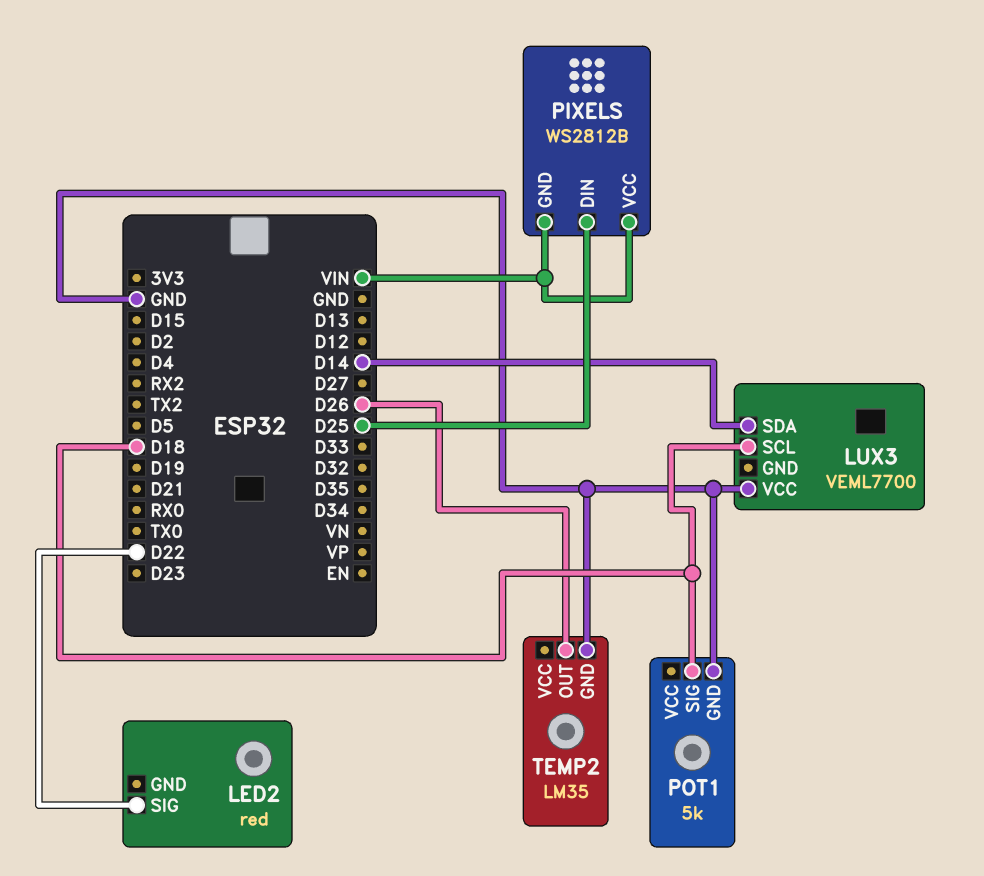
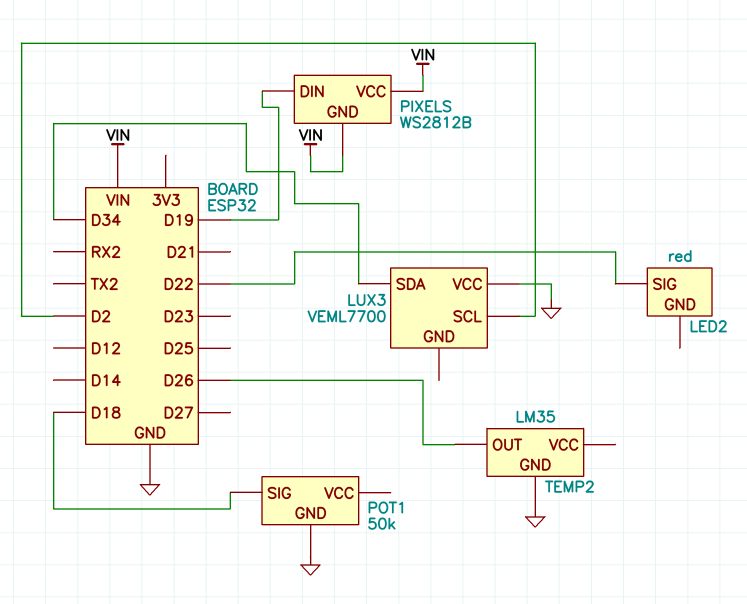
LUX3 pin SCL: D18 -> D2
LUX3 pin SDA: D14 -> D34
PIXELS pin DIN: D25 -> D19
POT1: 5k -> 50k

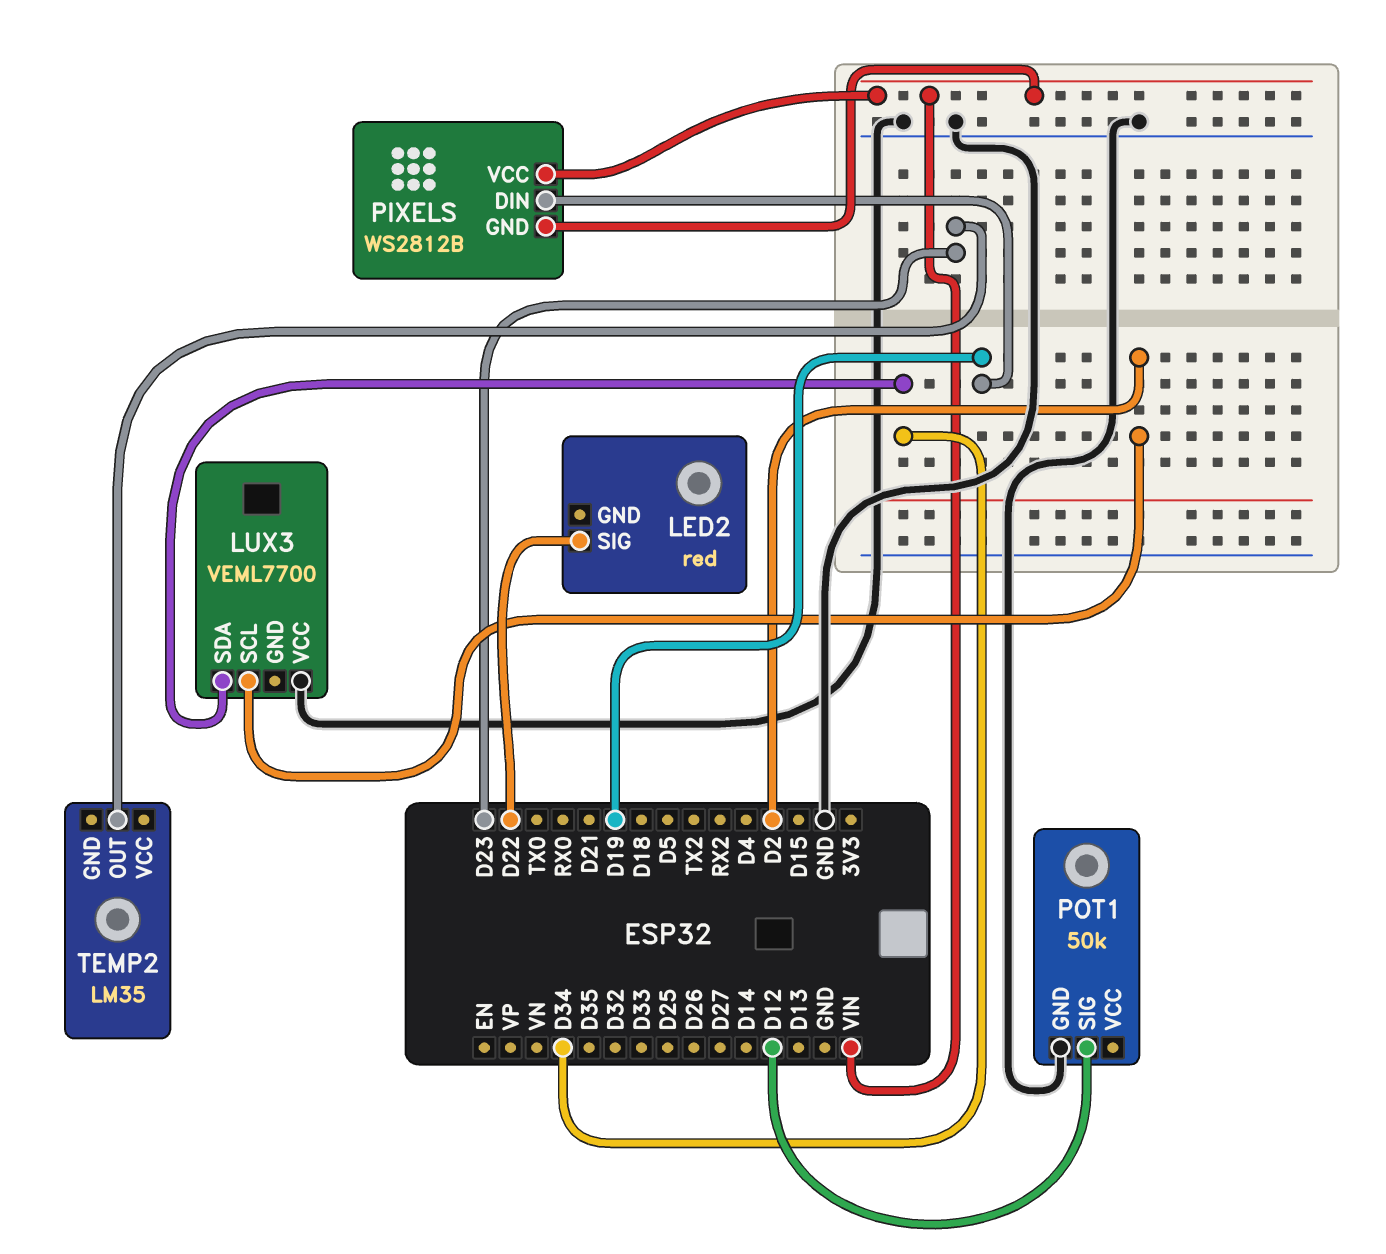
POT1 pin SIG: D18 -> D12
TEMP2 pin GND: GND -> none
TEMP2 pin OUT: D26 -> D23

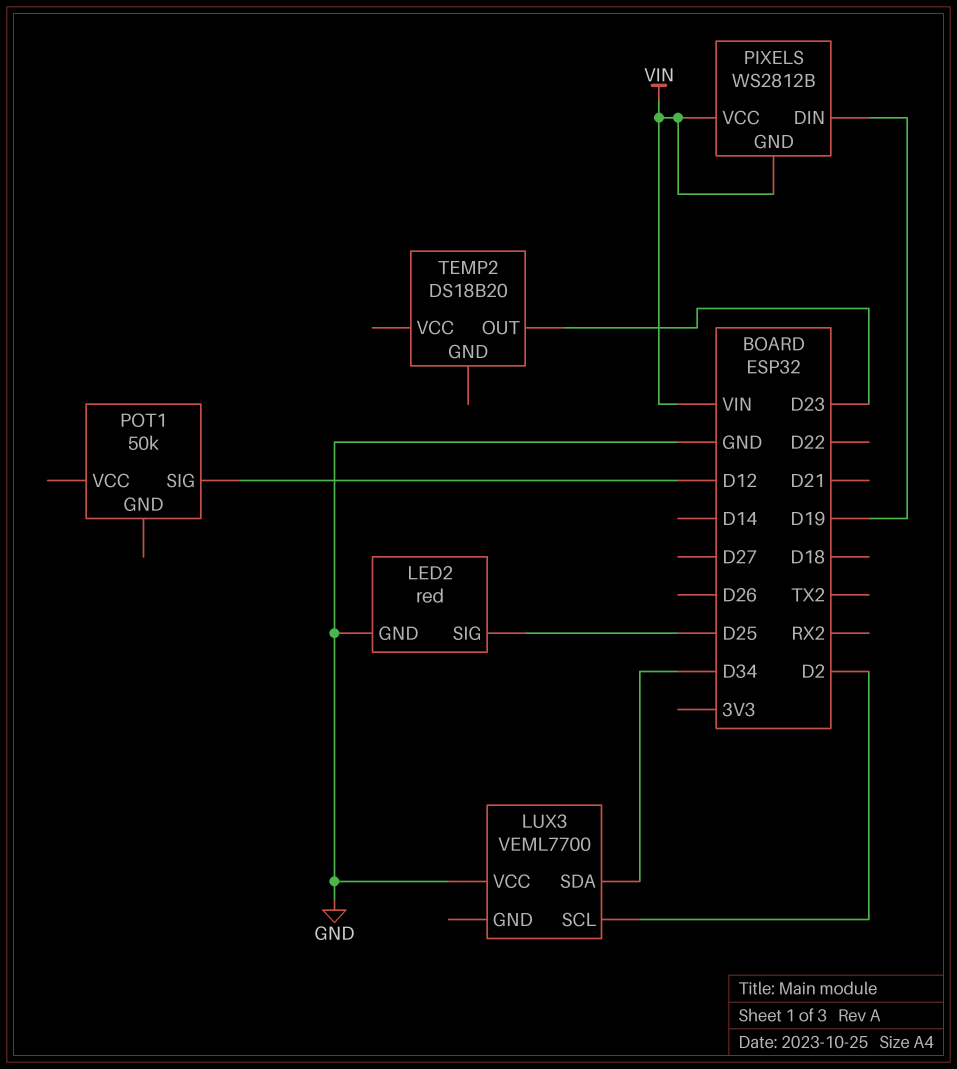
LED2 pin GND: none -> GND
LED2 pin SIG: D22 -> D25
POT1 pin GND: GND -> none
TEMP2: LM35 -> DS18B20

